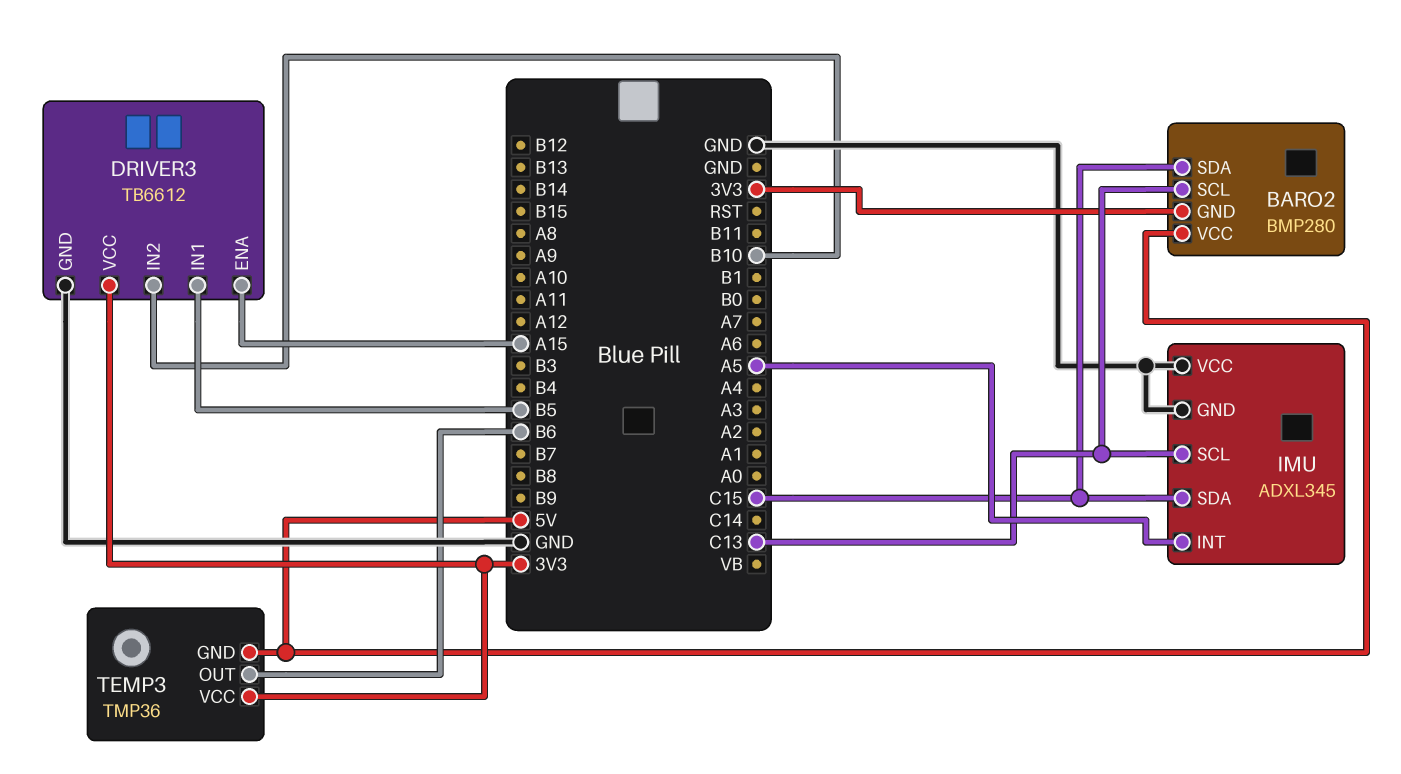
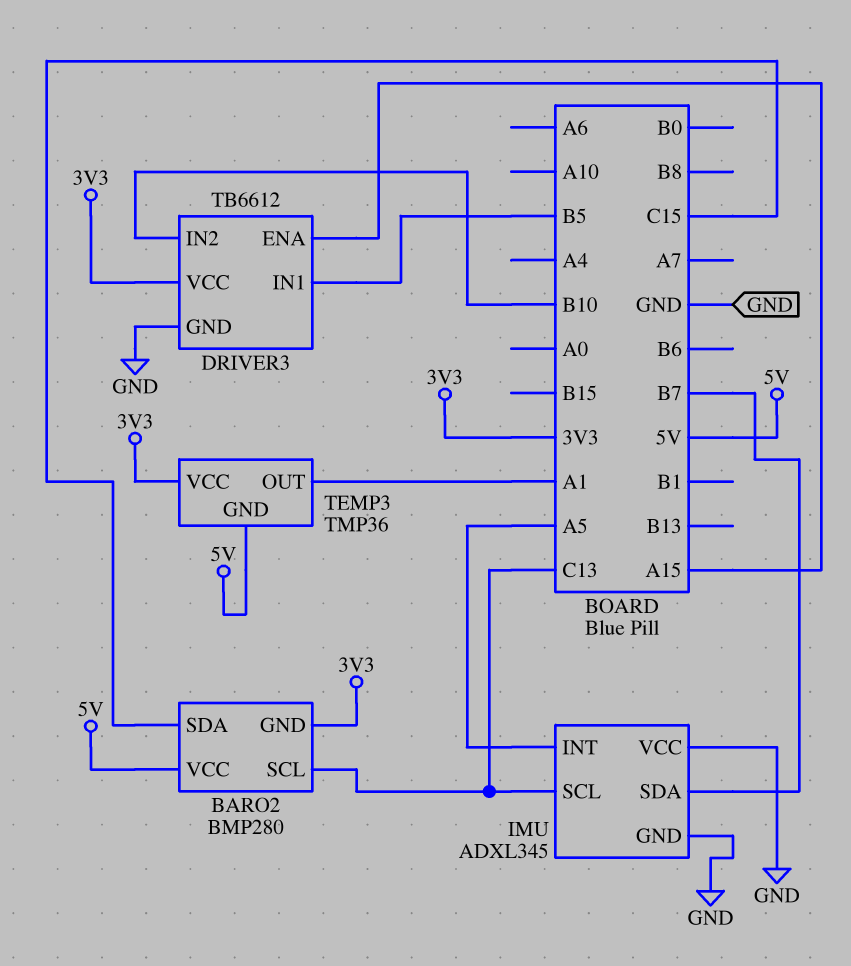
IMU pin SDA: C15 -> B7
TEMP3 pin OUT: B6 -> A1

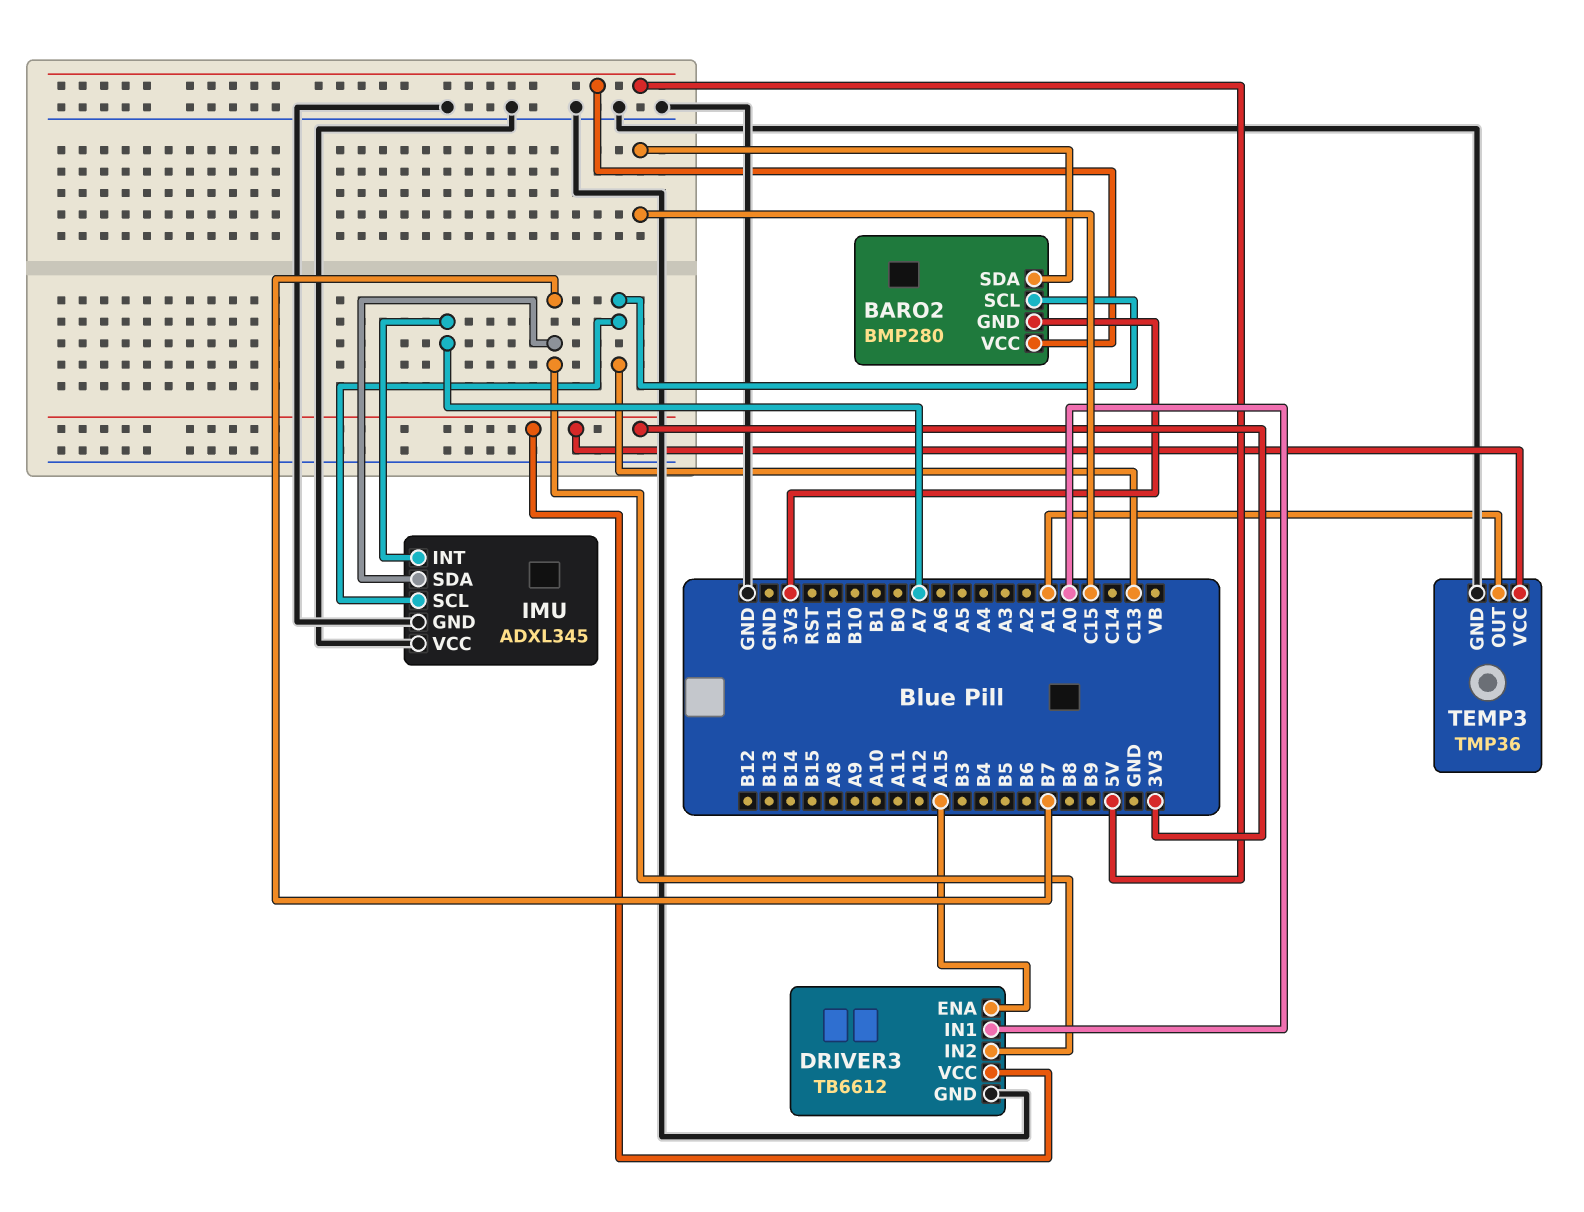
DRIVER3 pin IN1: B5 -> A0
DRIVER3 pin IN2: B10 -> B7
IMU pin INT: A5 -> A7
TEMP3 pin GND: 5V -> GND

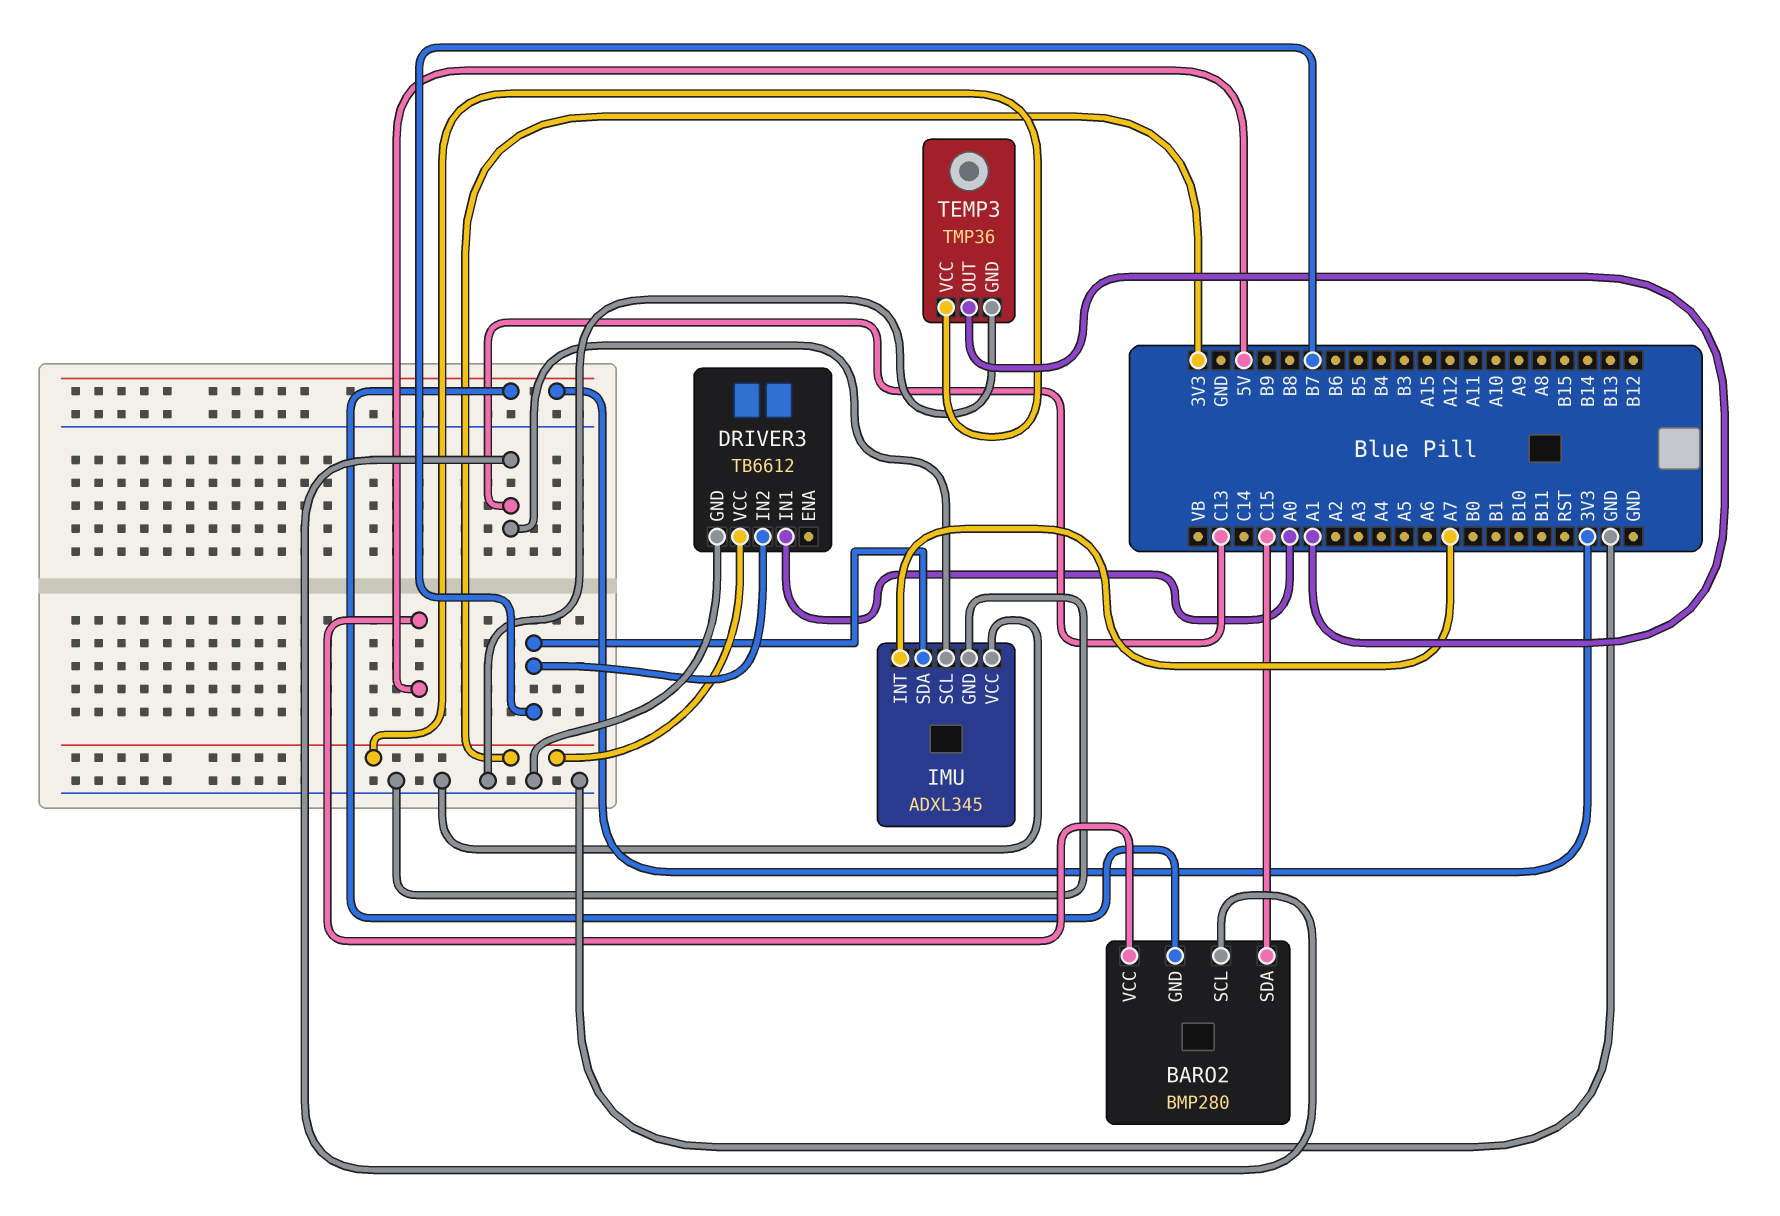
DRIVER3 pin ENA: A15 -> none

